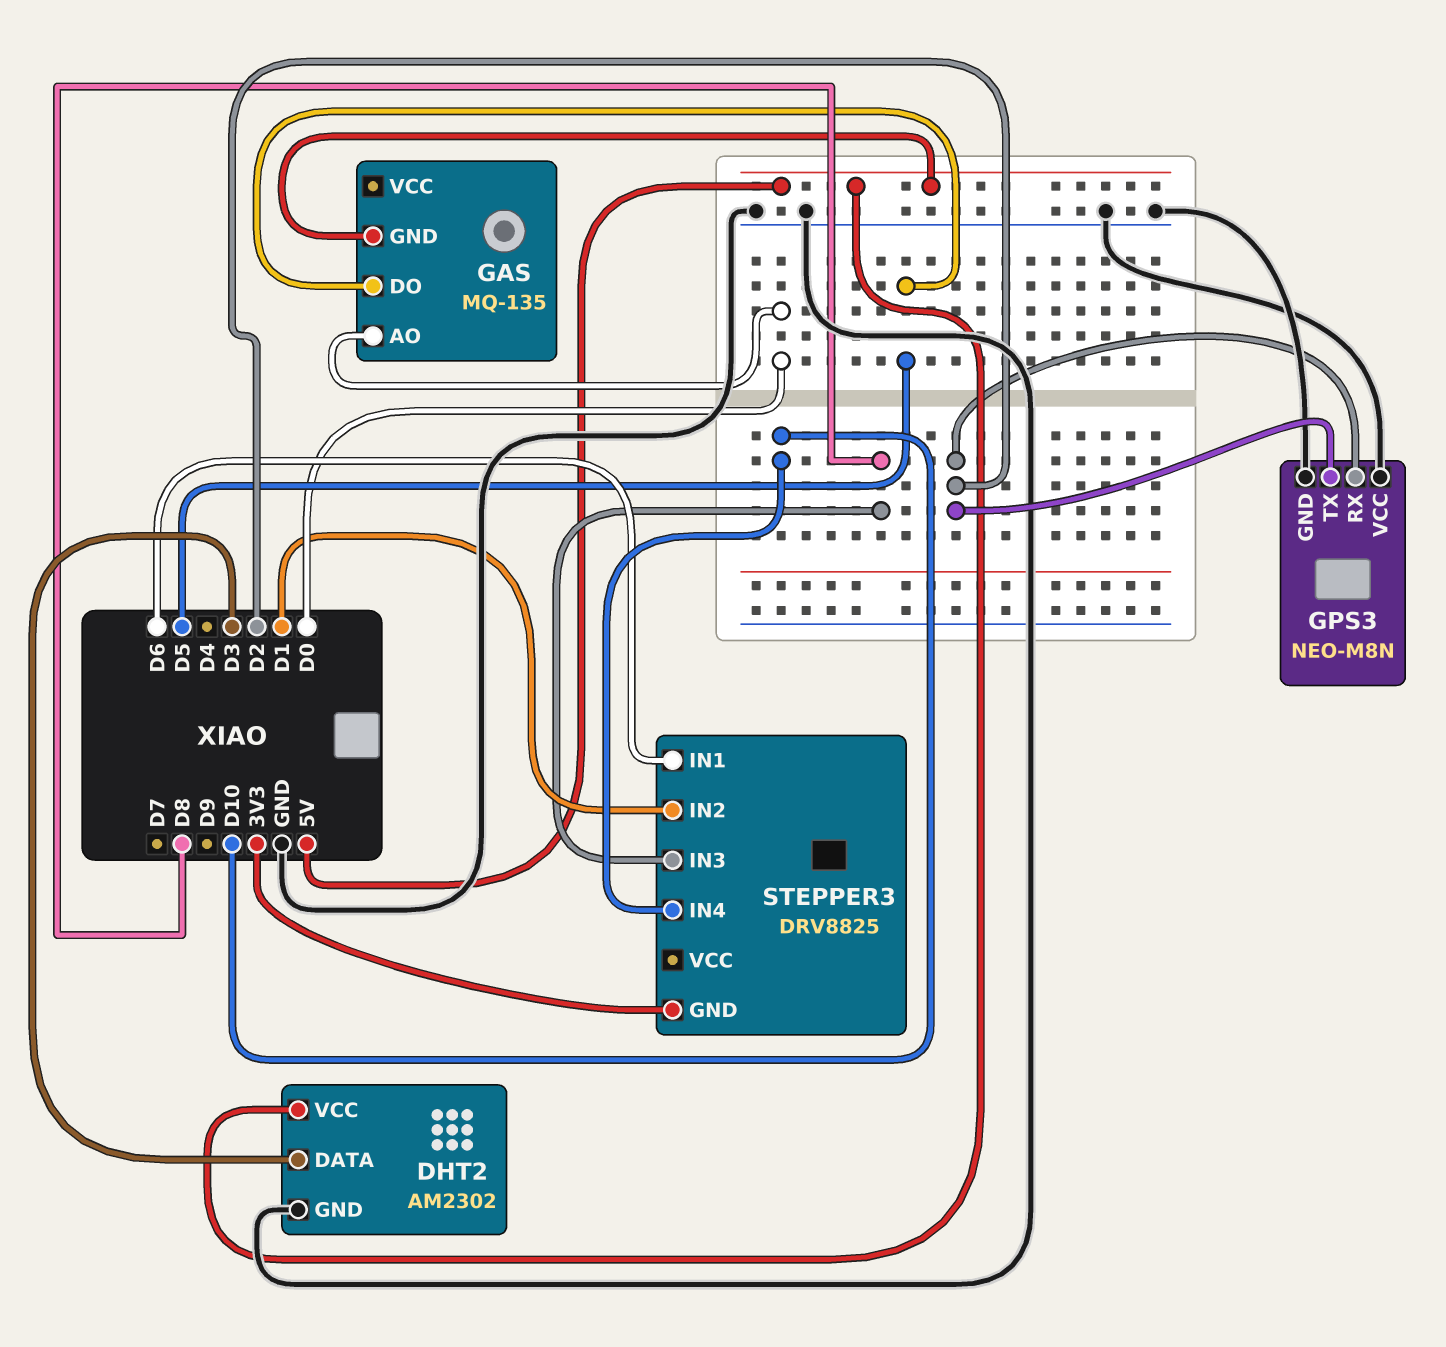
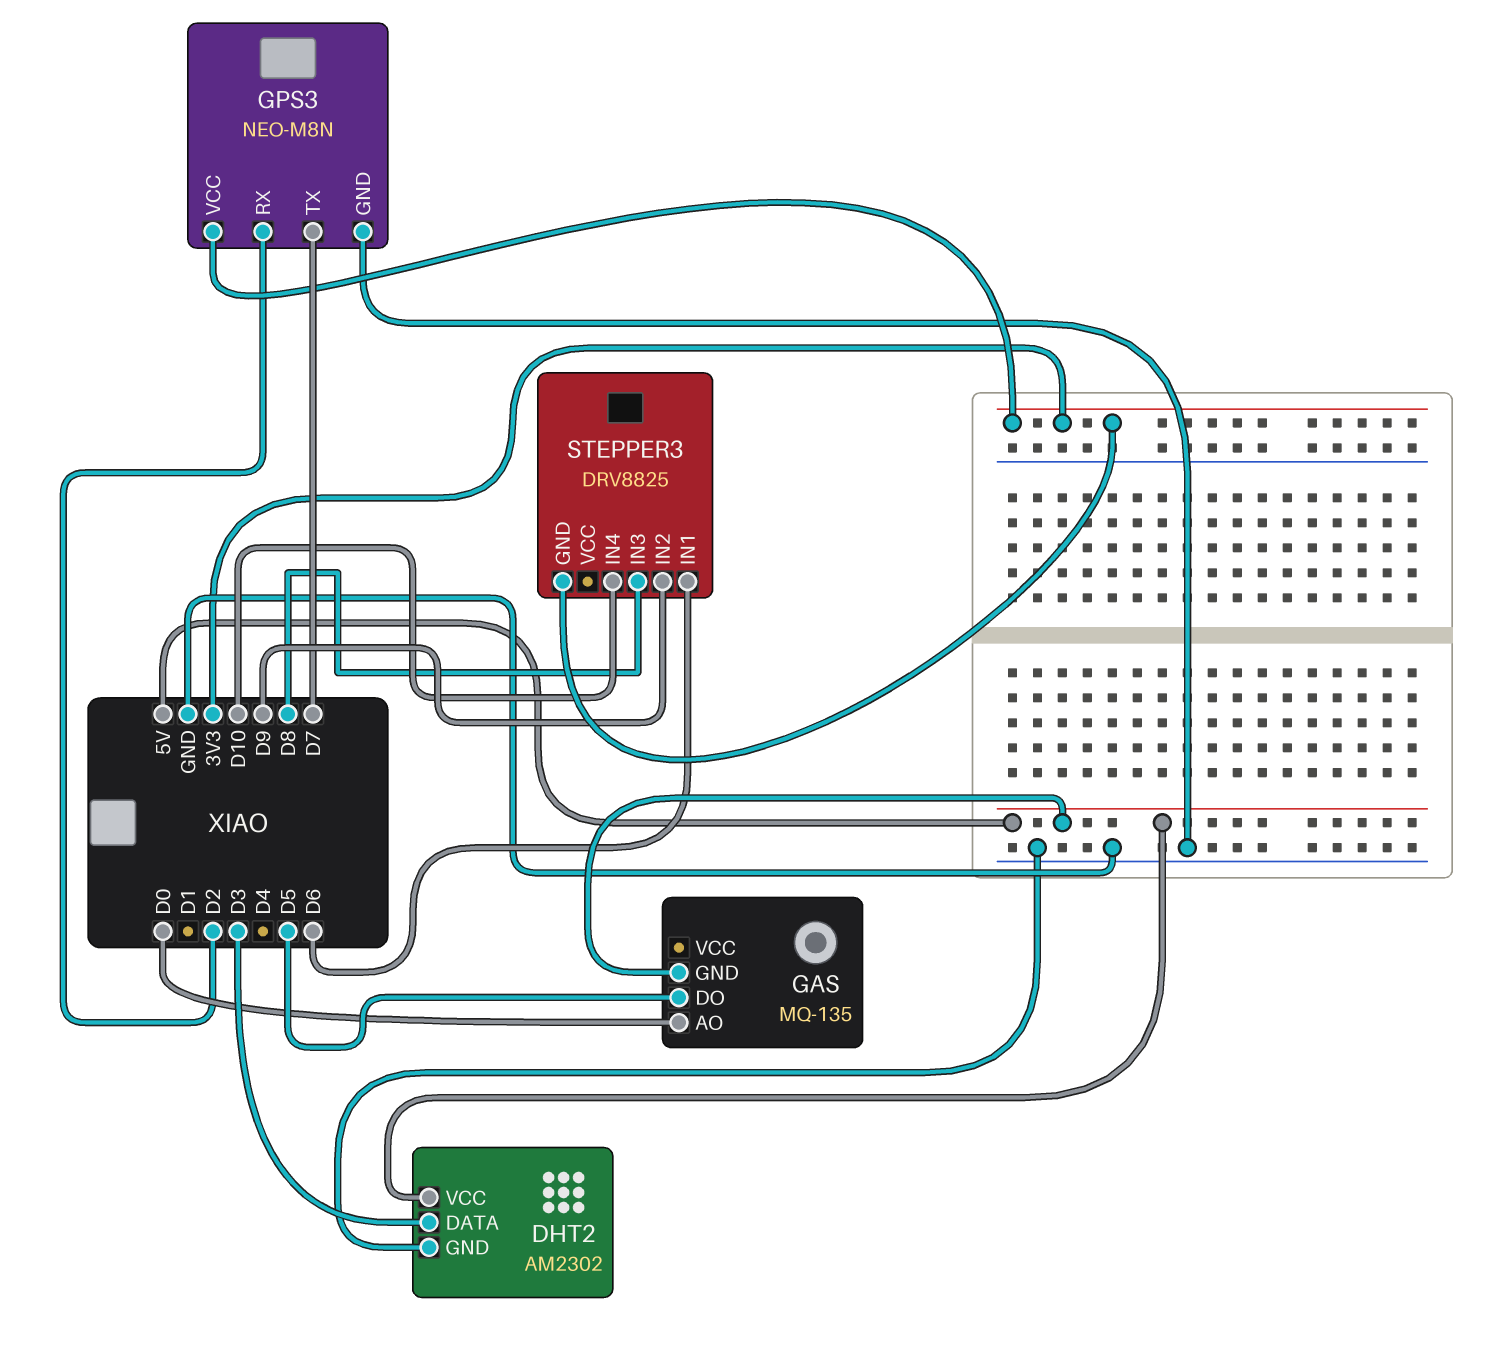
GPS3 pin TX: D2 -> D7
GPS3 pin VCC: GND -> 3V3
STEPPER3 pin IN2: D1 -> D9

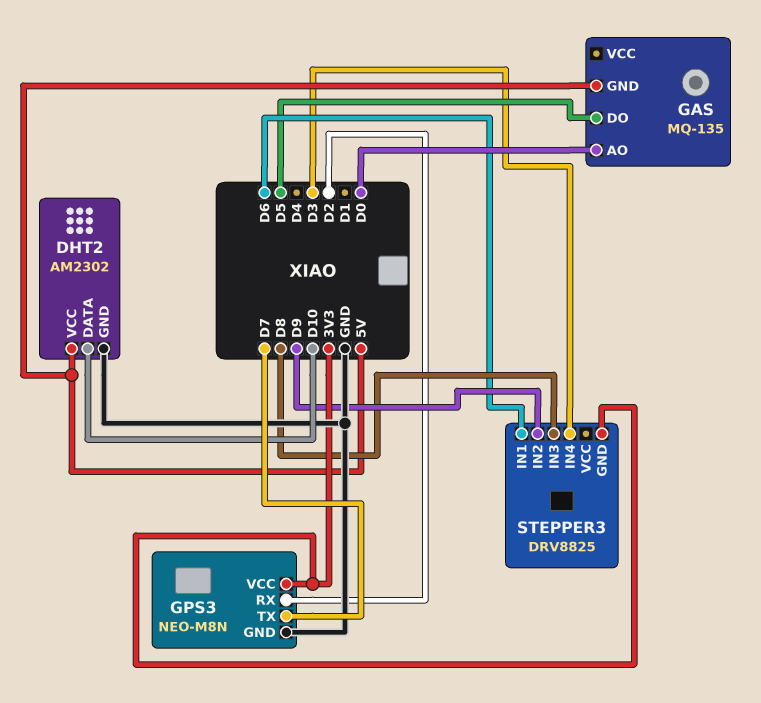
DHT2 pin DATA: D3 -> D10
STEPPER3 pin IN4: D10 -> D3

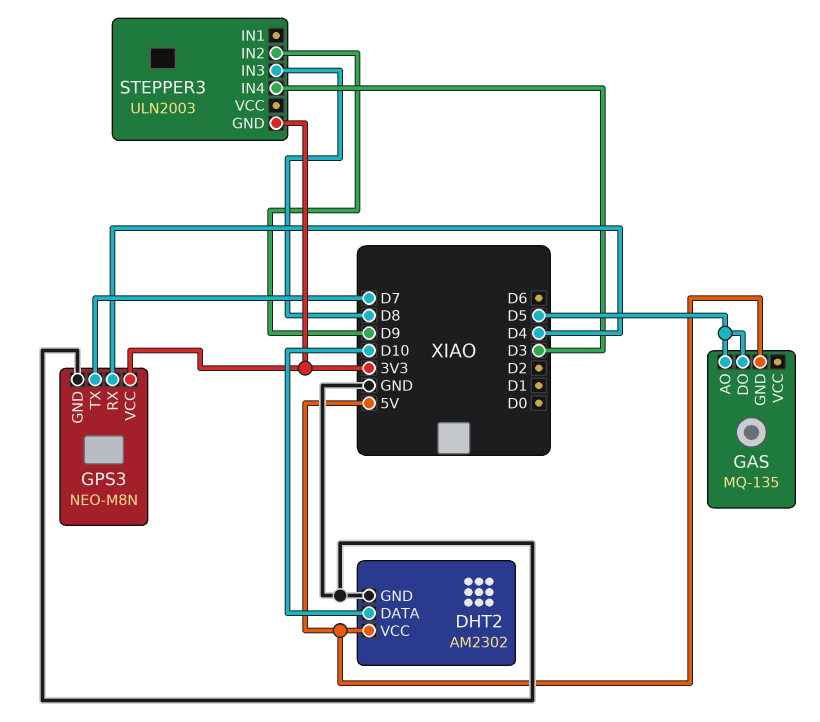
GAS pin AO: D0 -> D5
GPS3 pin RX: D2 -> D4
STEPPER3: DRV8825 -> ULN2003
STEPPER3 pin IN1: D6 -> none

